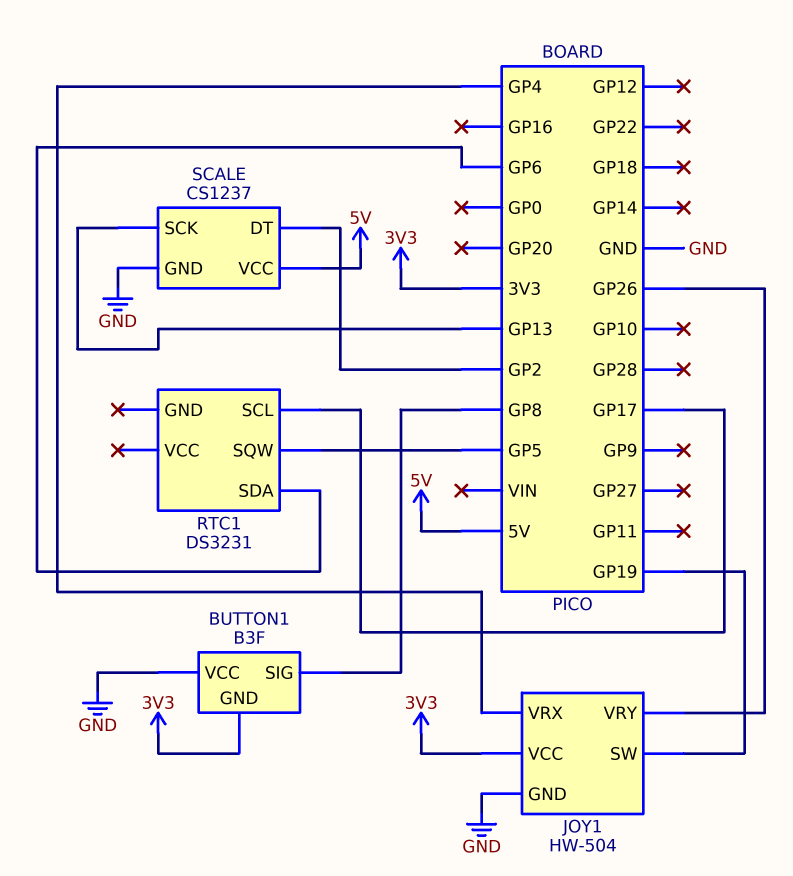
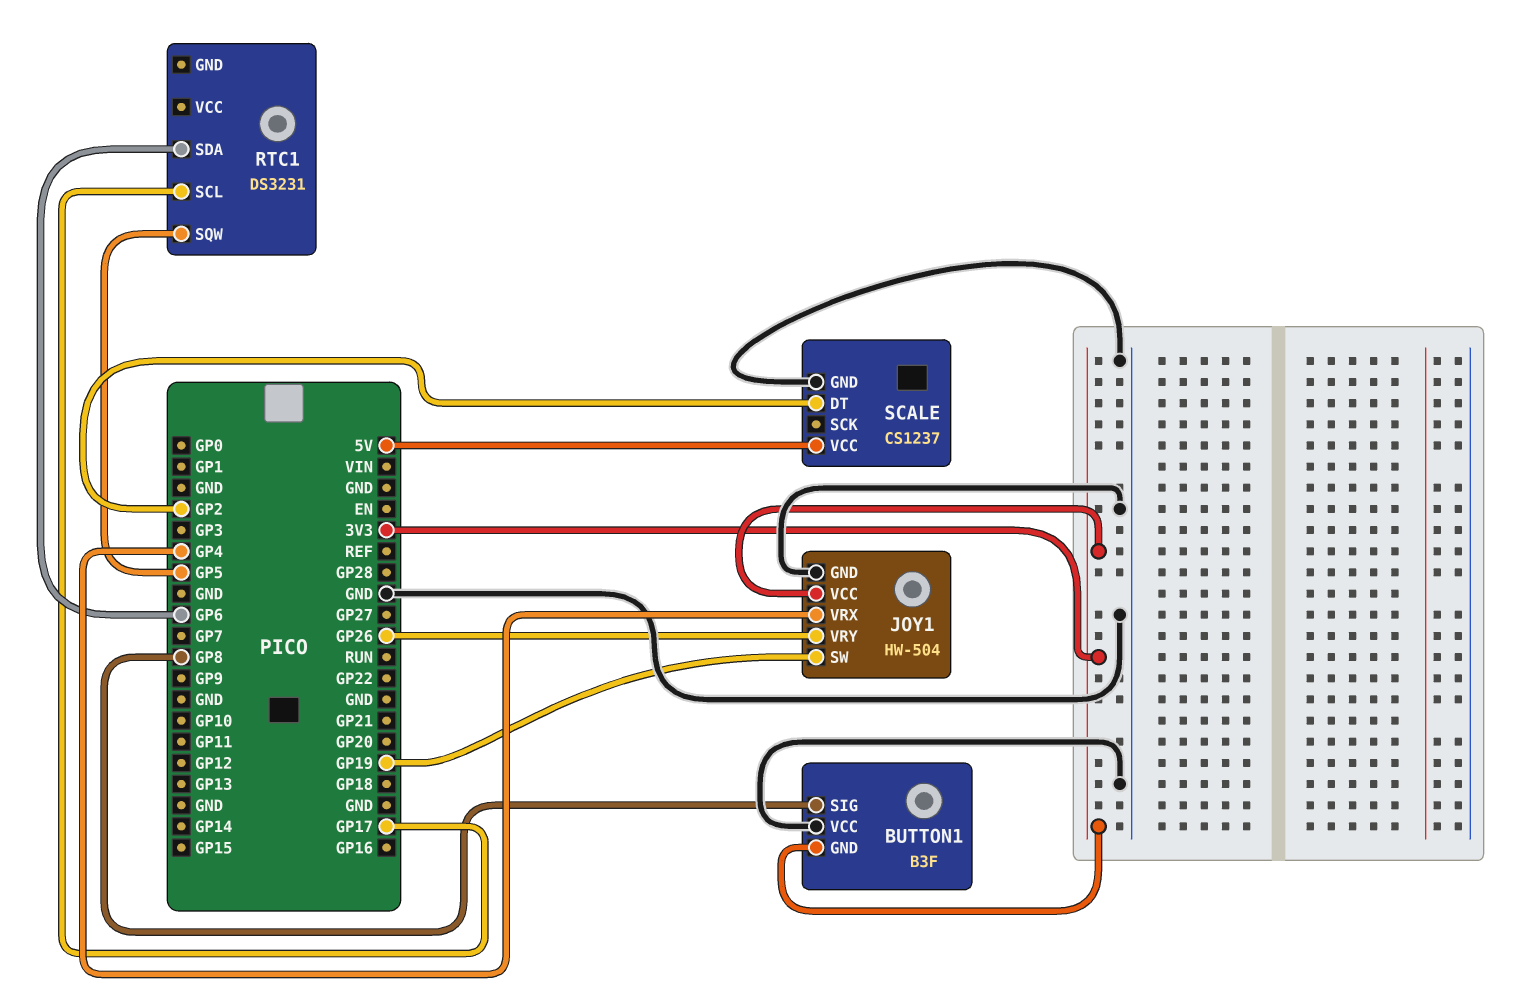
SCALE pin SCK: GP13 -> none

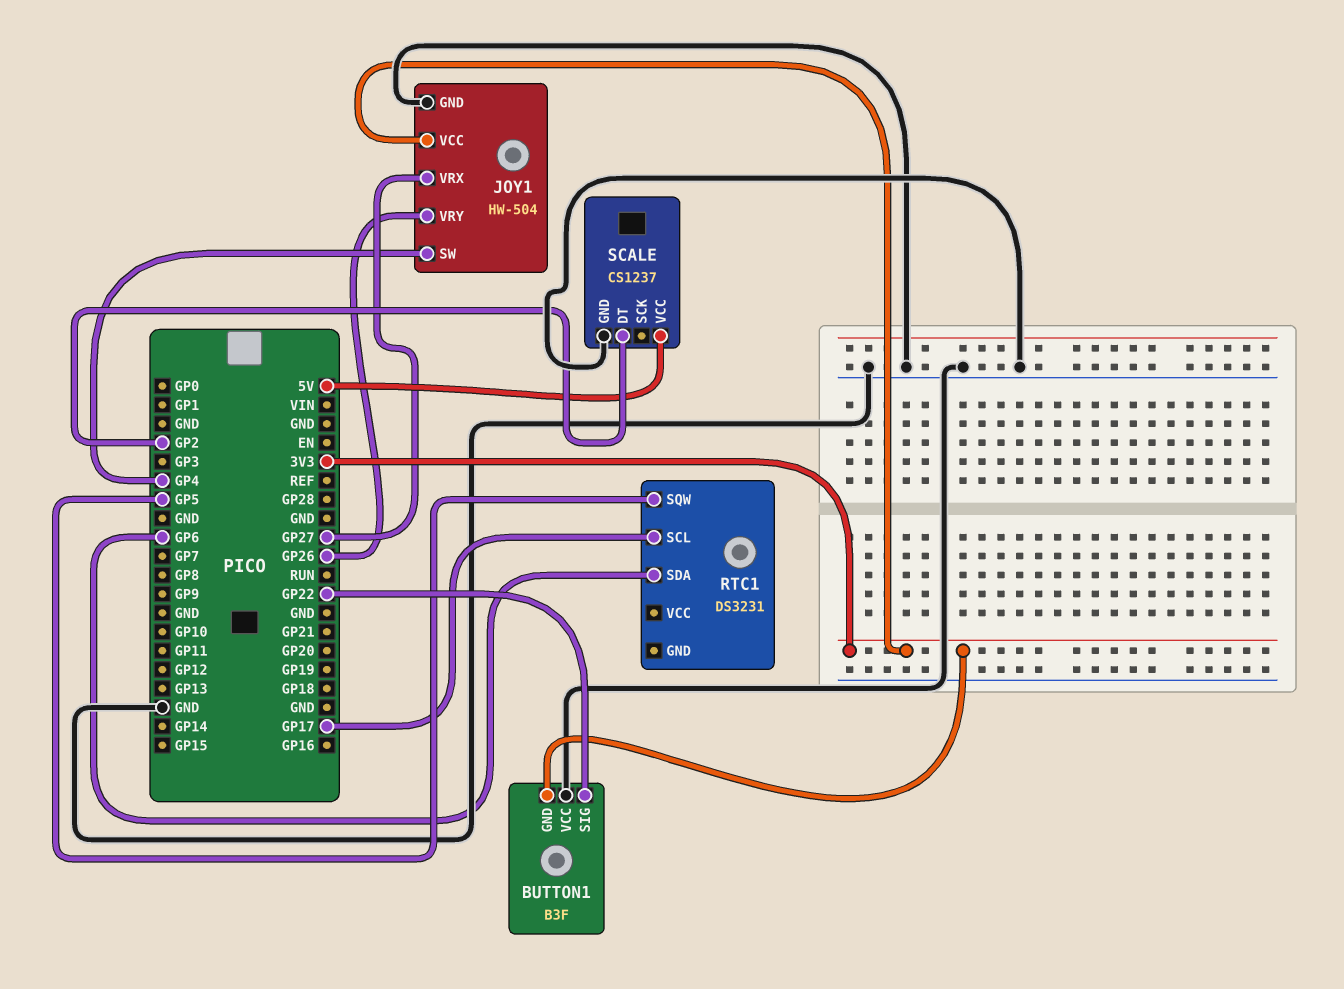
BUTTON1 pin SIG: GP8 -> GP22
JOY1 pin SW: GP19 -> GP4
JOY1 pin VRX: GP4 -> GP27

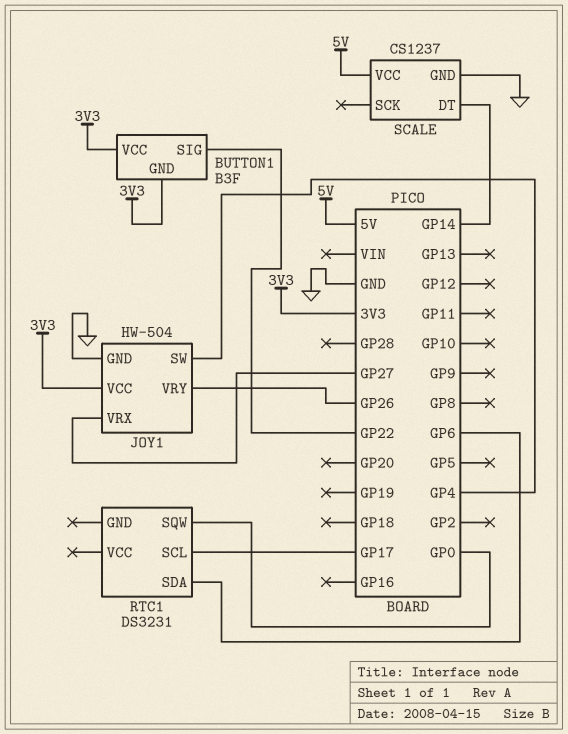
BUTTON1 pin VCC: GND -> 3V3
RTC1 pin SQW: GP5 -> GP0
SCALE pin DT: GP2 -> GP14

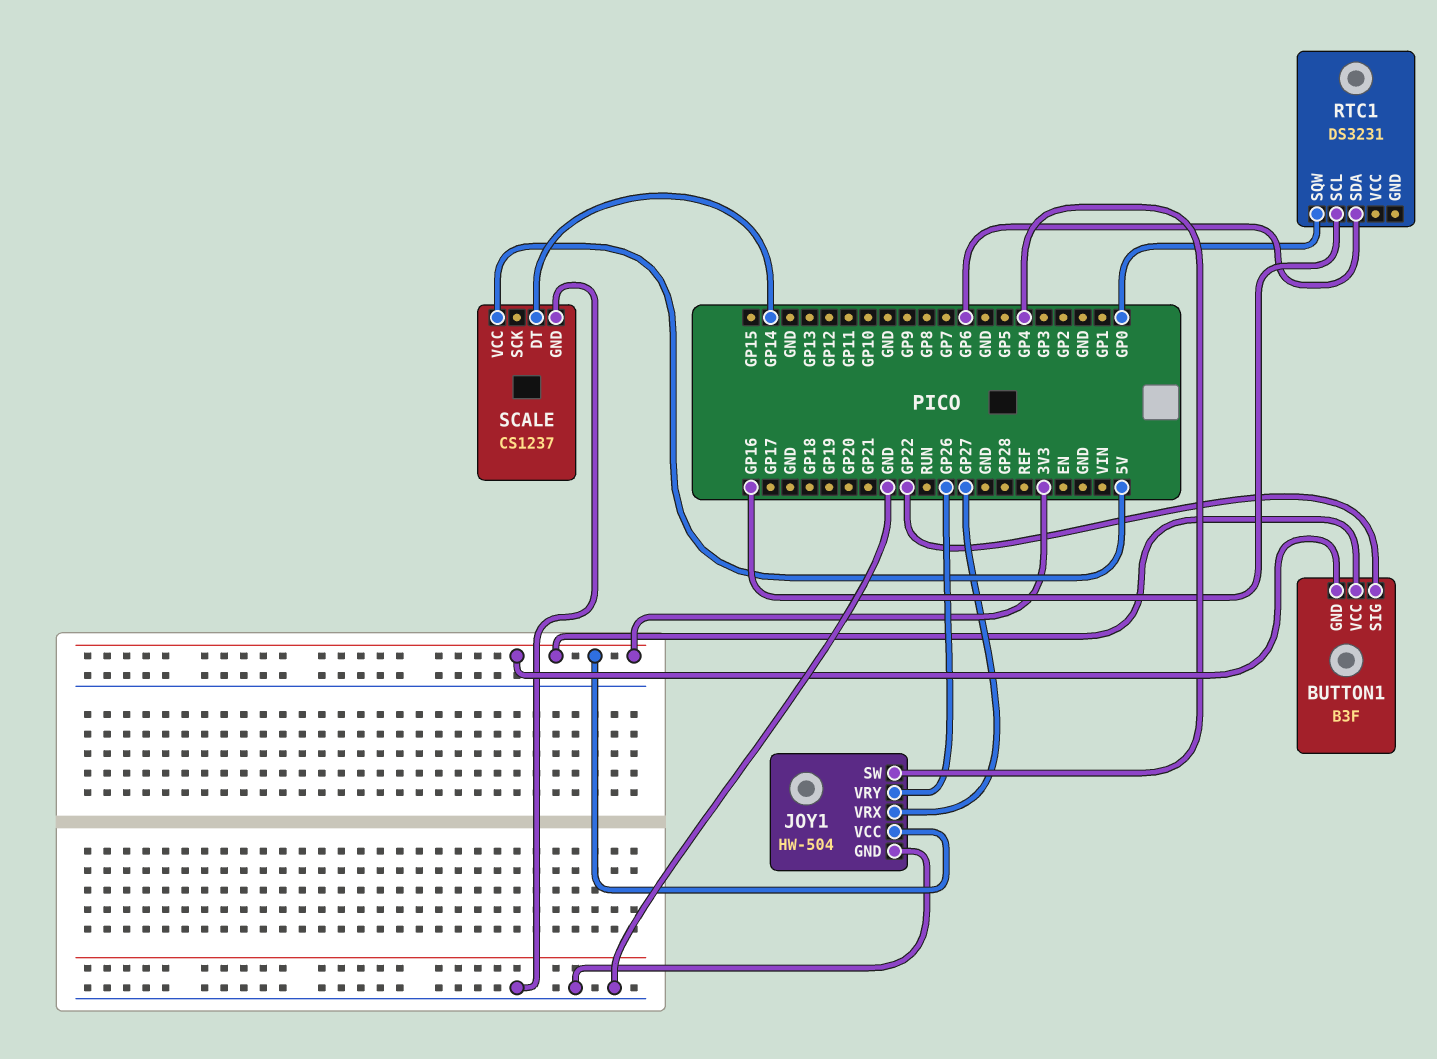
RTC1 pin SCL: GP17 -> GP16

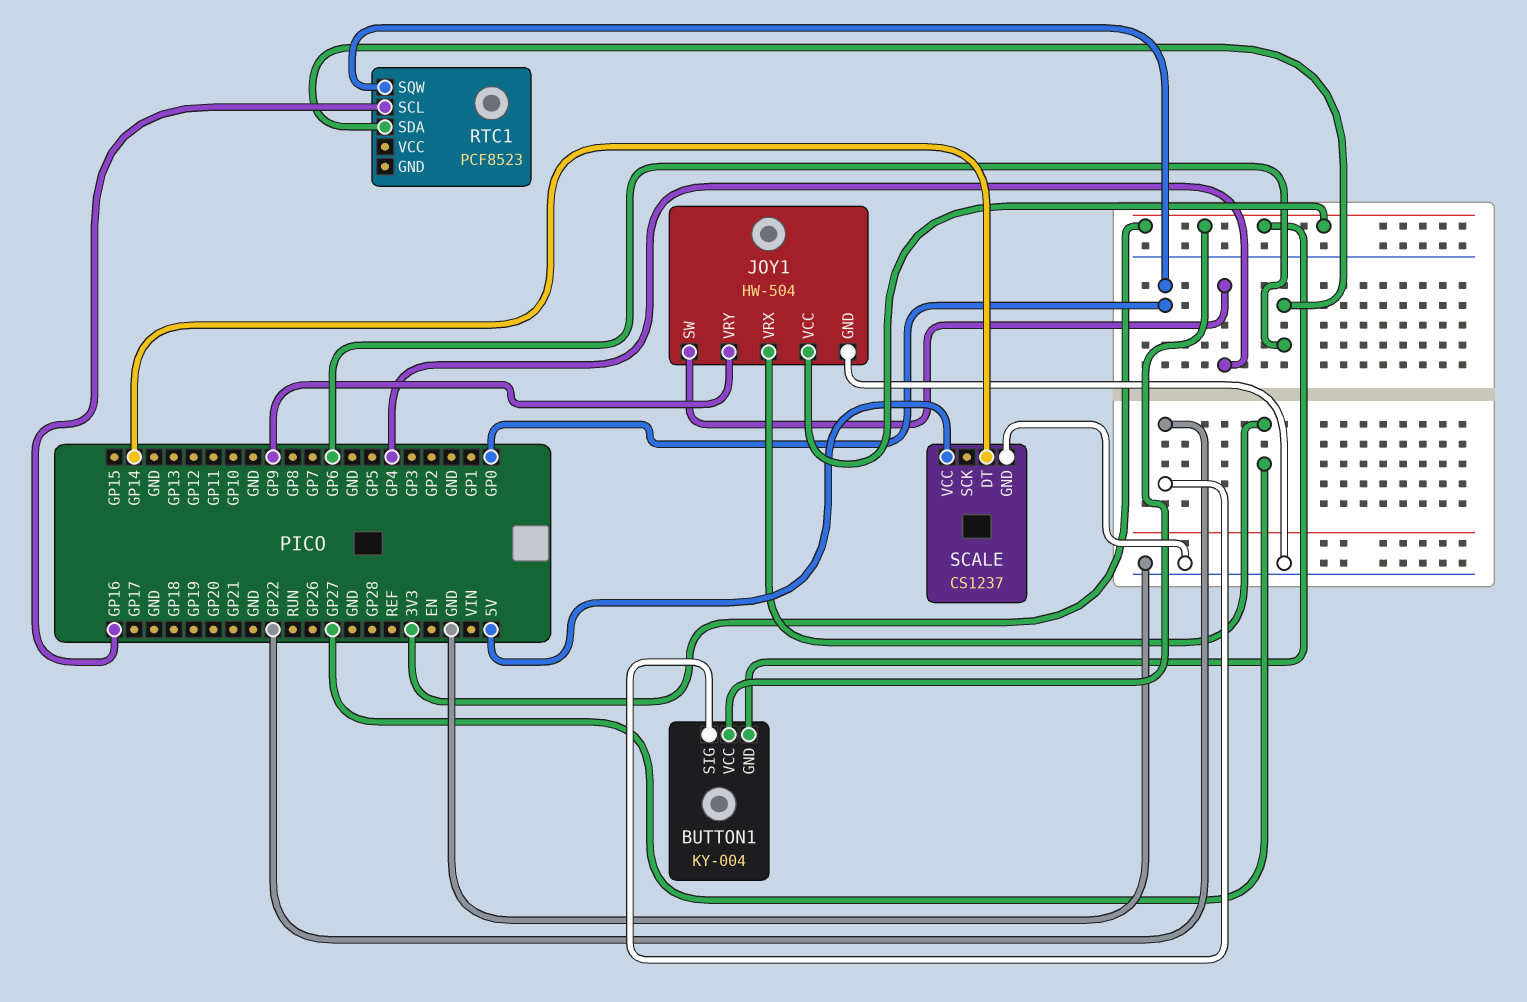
BUTTON1: B3F -> KY-004
JOY1 pin VRY: GP26 -> GP9
RTC1: DS3231 -> PCF8523

